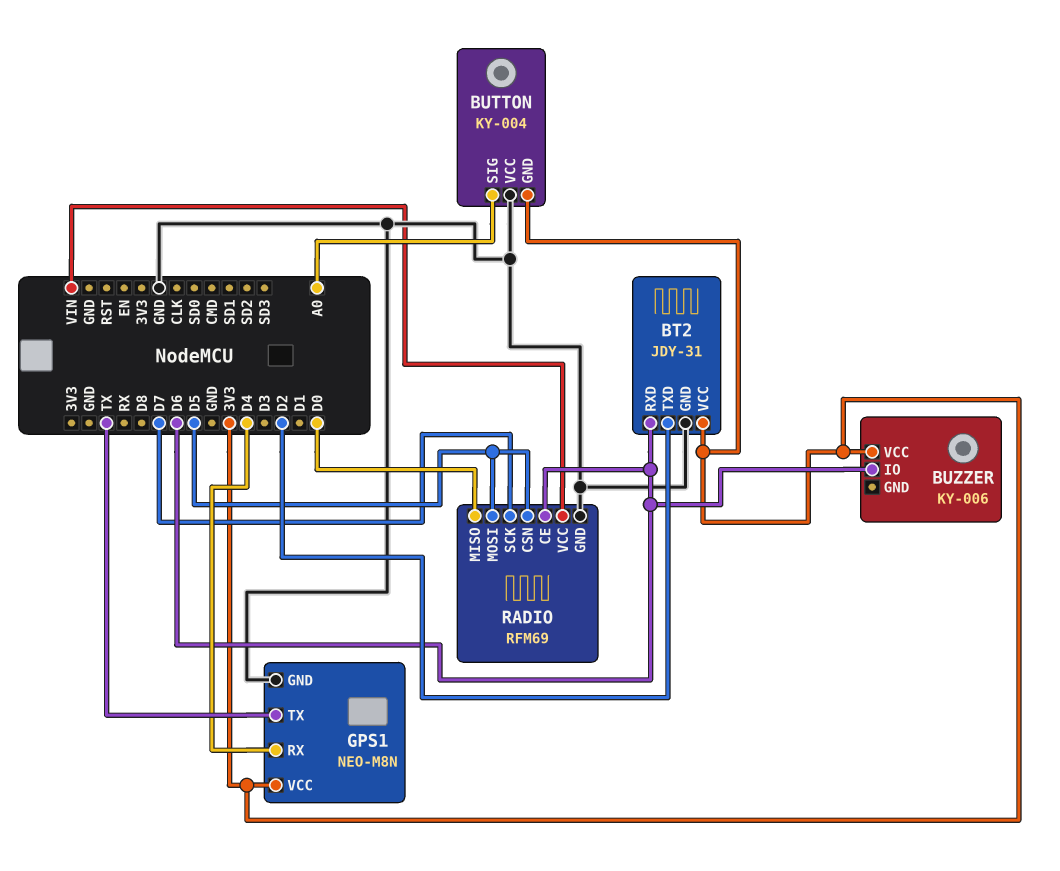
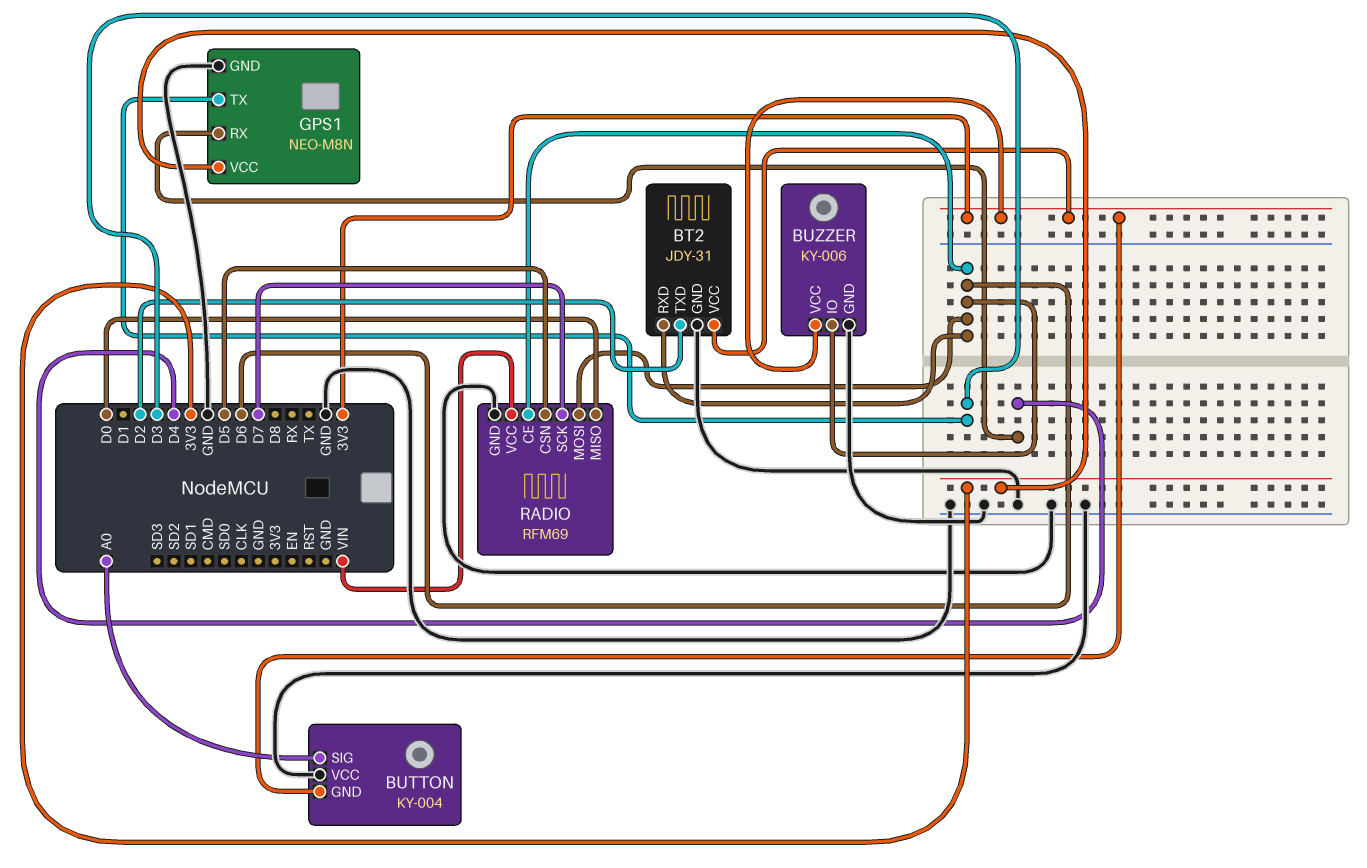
BUZZER pin GND: none -> GND
GPS1 pin TX: TX -> D3
RADIO pin MOSI: D5 -> D6

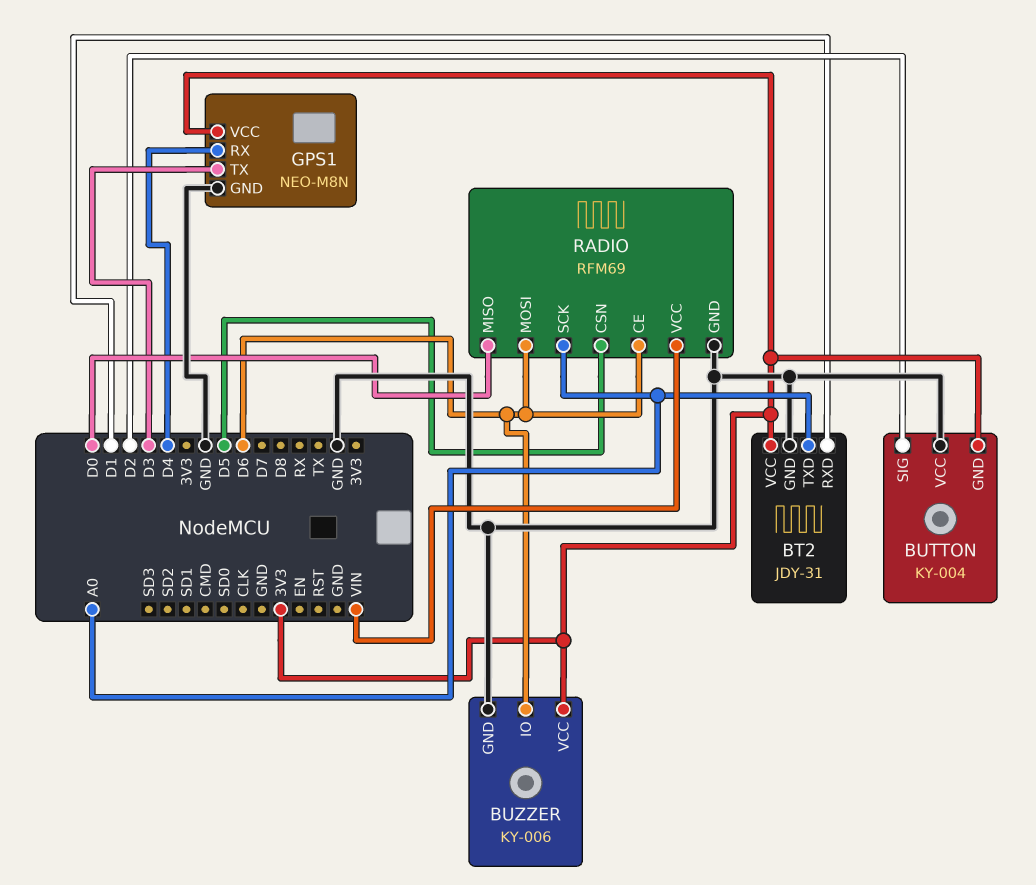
BT2 pin RXD: D6 -> D1
BT2 pin TXD: D2 -> A0
BUTTON pin SIG: A0 -> D2
RADIO pin SCK: D7 -> A0

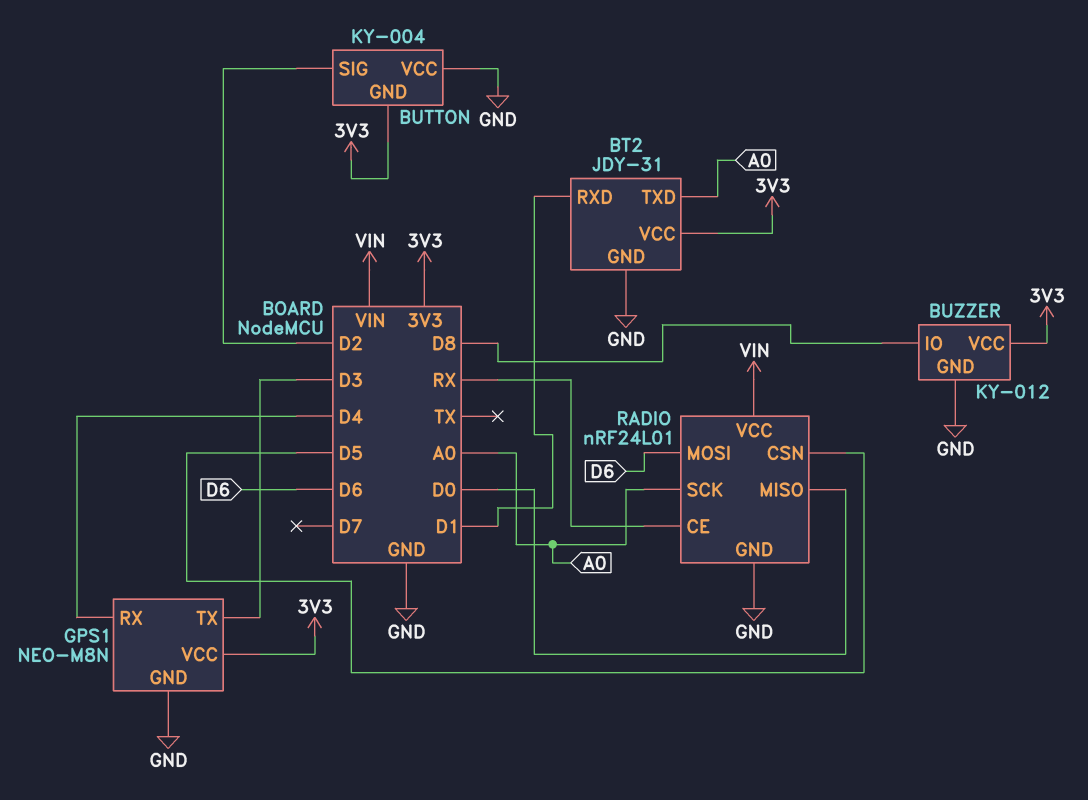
BUZZER: KY-006 -> KY-012
BUZZER pin IO: D6 -> D8
RADIO: RFM69 -> nRF24L01
RADIO pin CE: D6 -> RX

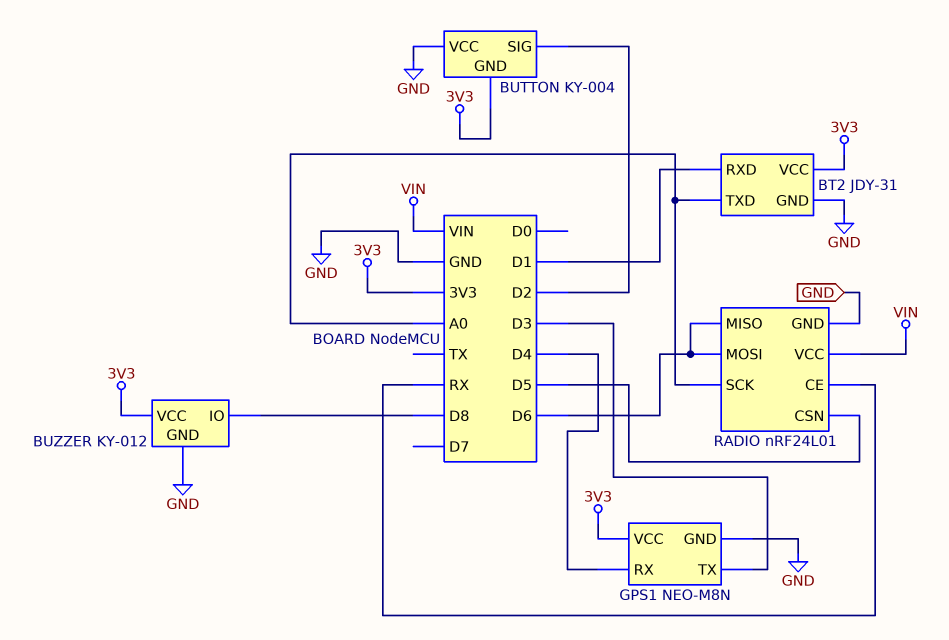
RADIO pin MISO: D0 -> D6

